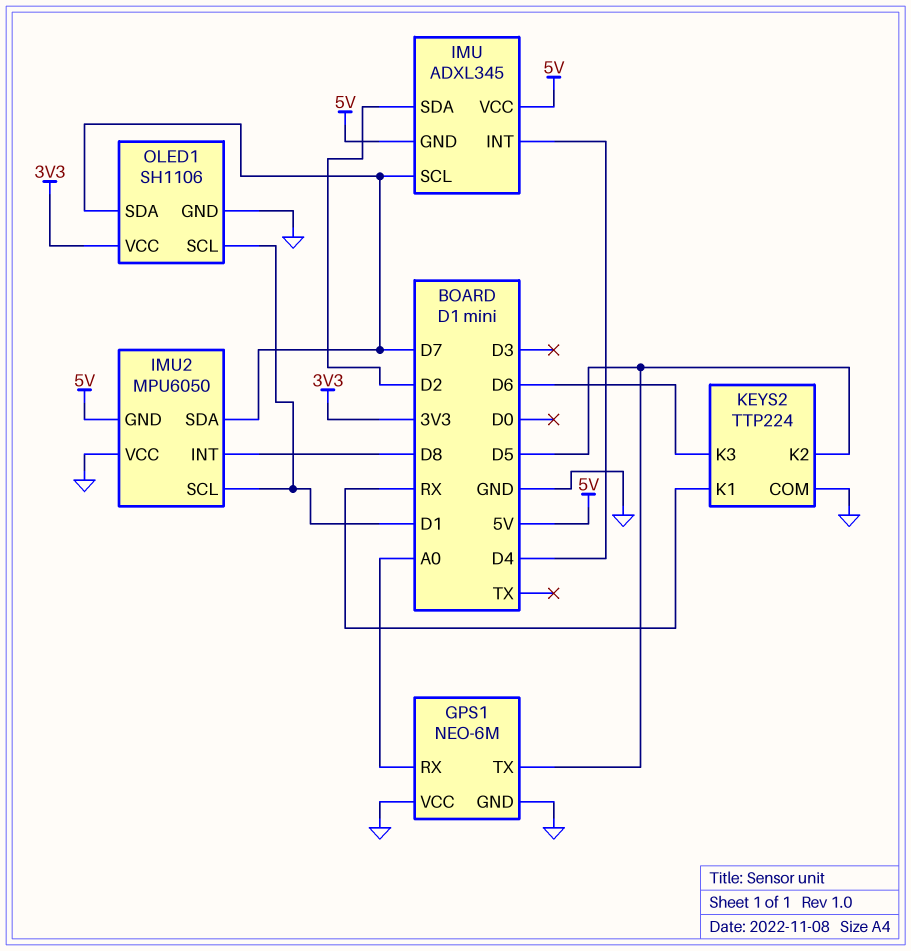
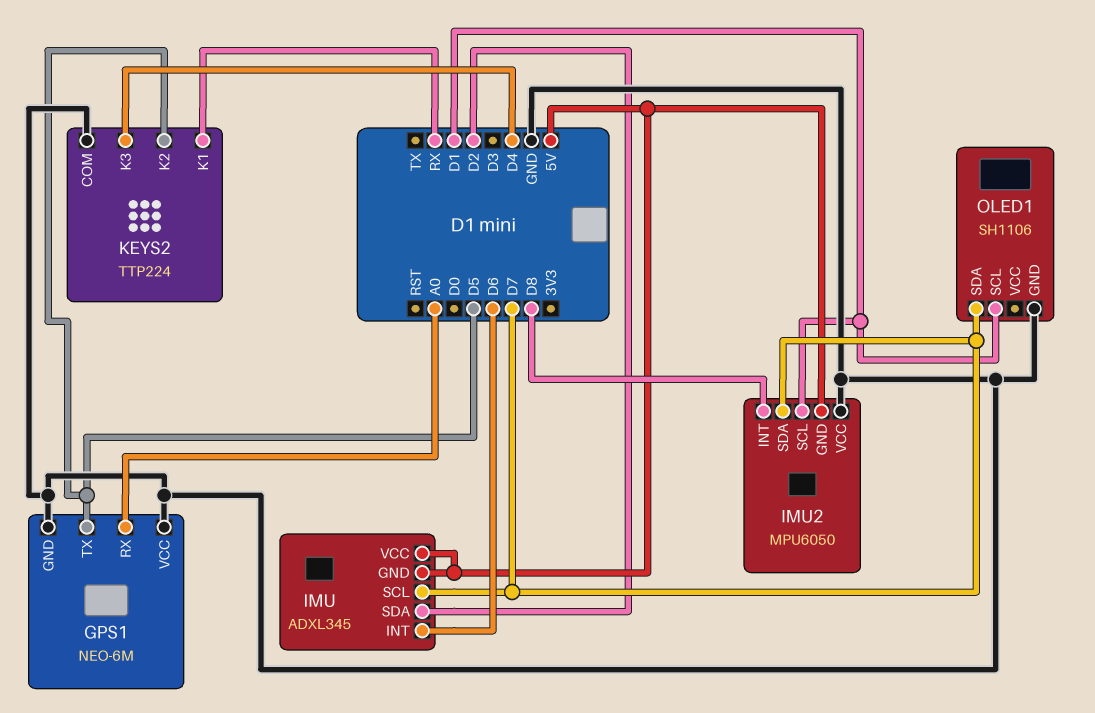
IMU pin INT: D4 -> D6
KEYS2 pin K3: D6 -> D4
OLED1 pin VCC: 3V3 -> none

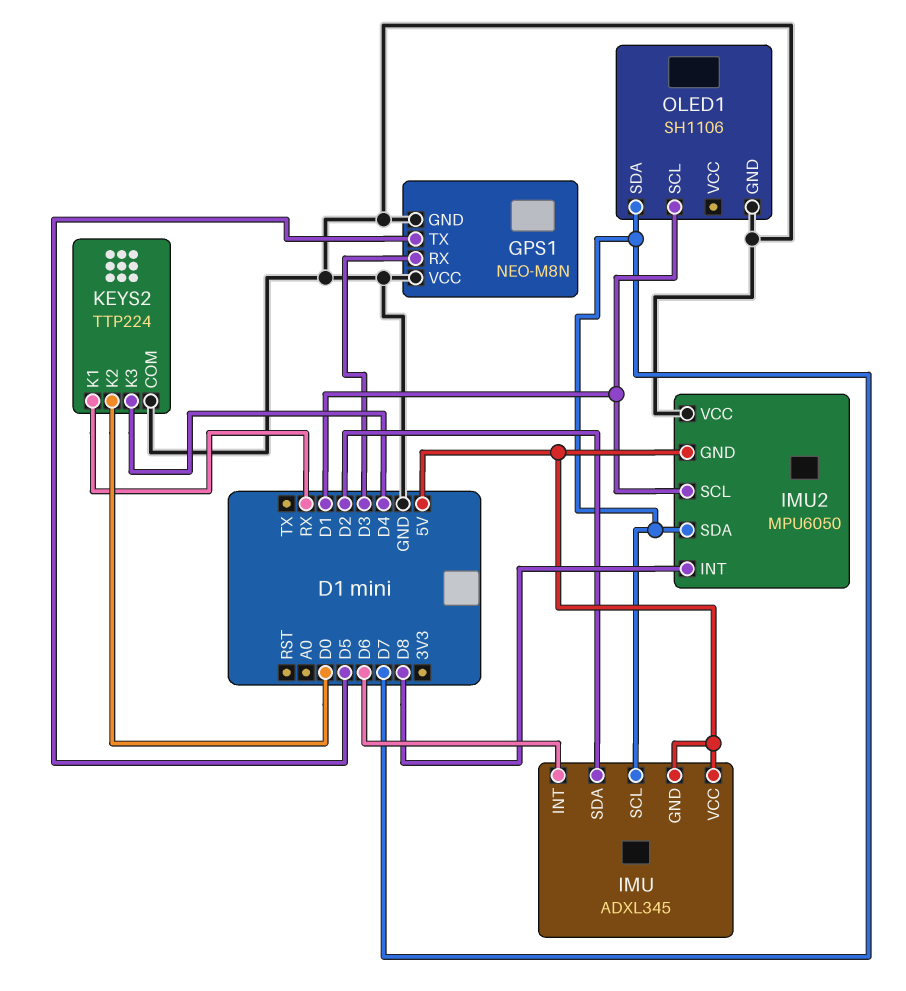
GPS1: NEO-6M -> NEO-M8N
GPS1 pin RX: A0 -> D3
KEYS2 pin K2: D5 -> D0

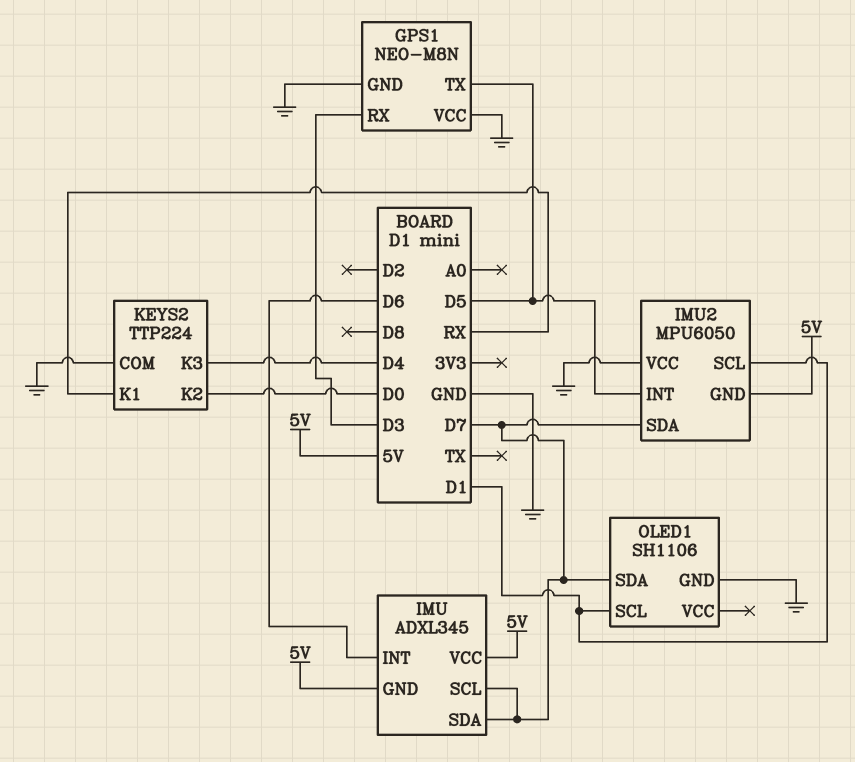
IMU pin SDA: D2 -> D7
IMU2 pin INT: D8 -> D5

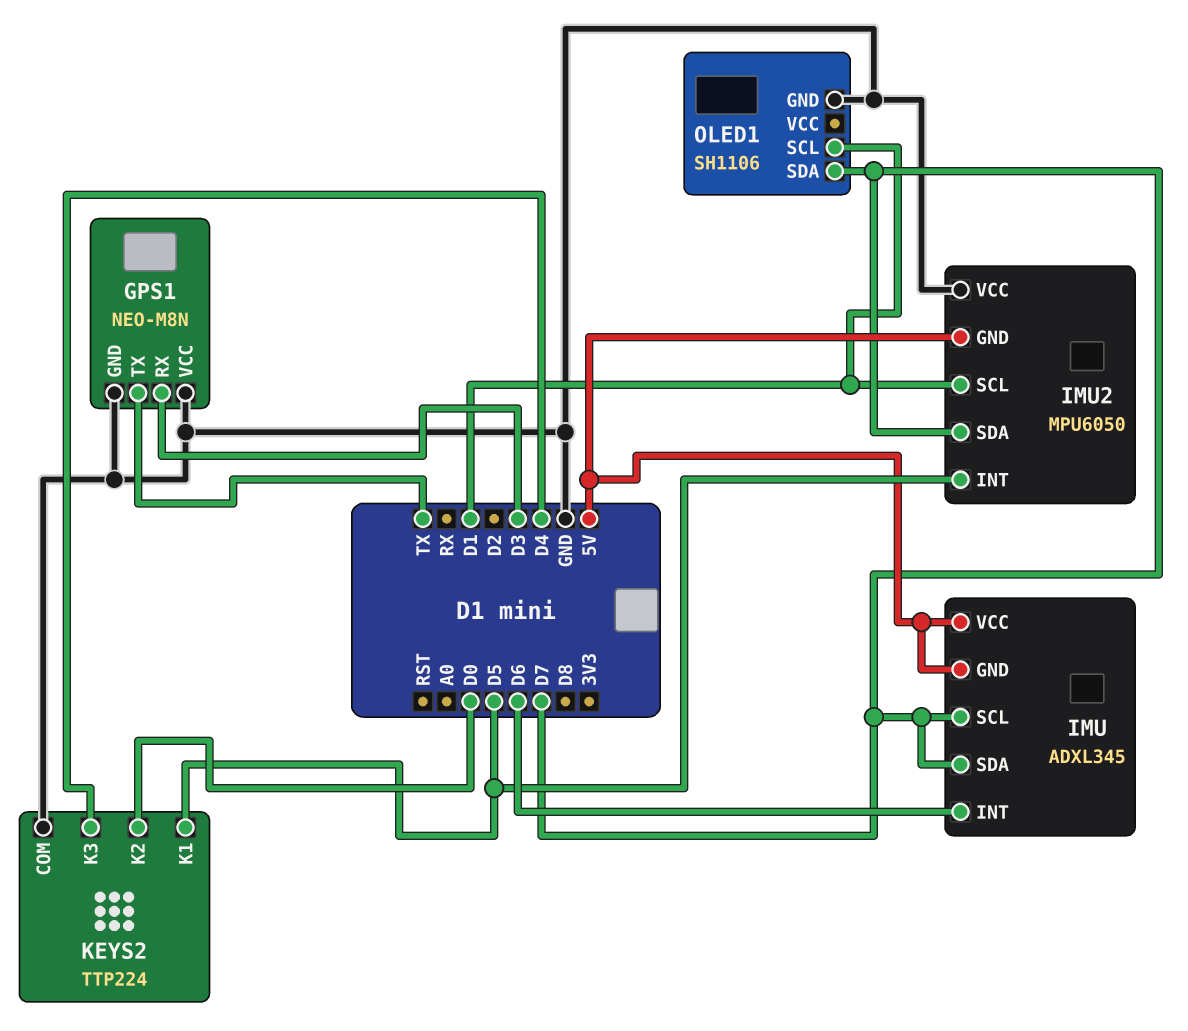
GPS1 pin TX: D5 -> TX
KEYS2 pin K1: RX -> D5

